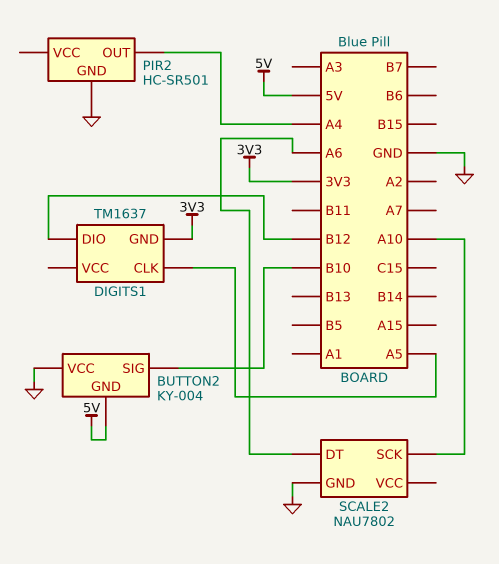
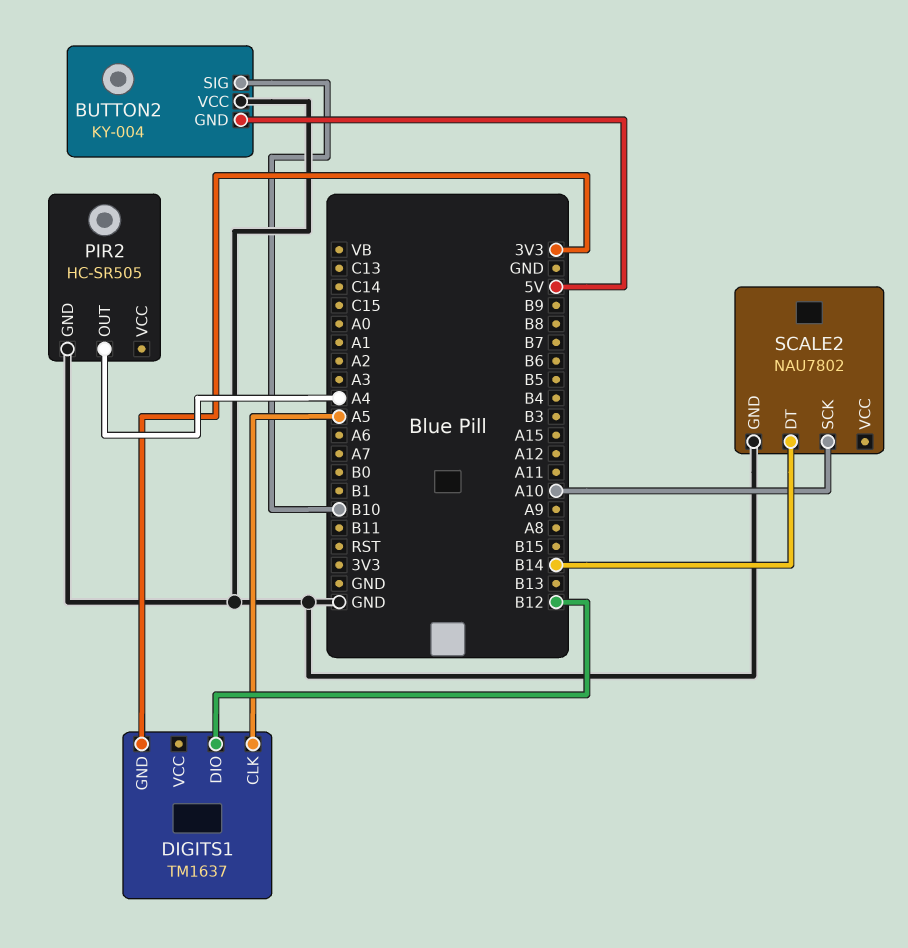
PIR2: HC-SR501 -> HC-SR505
SCALE2 pin DT: A6 -> B14

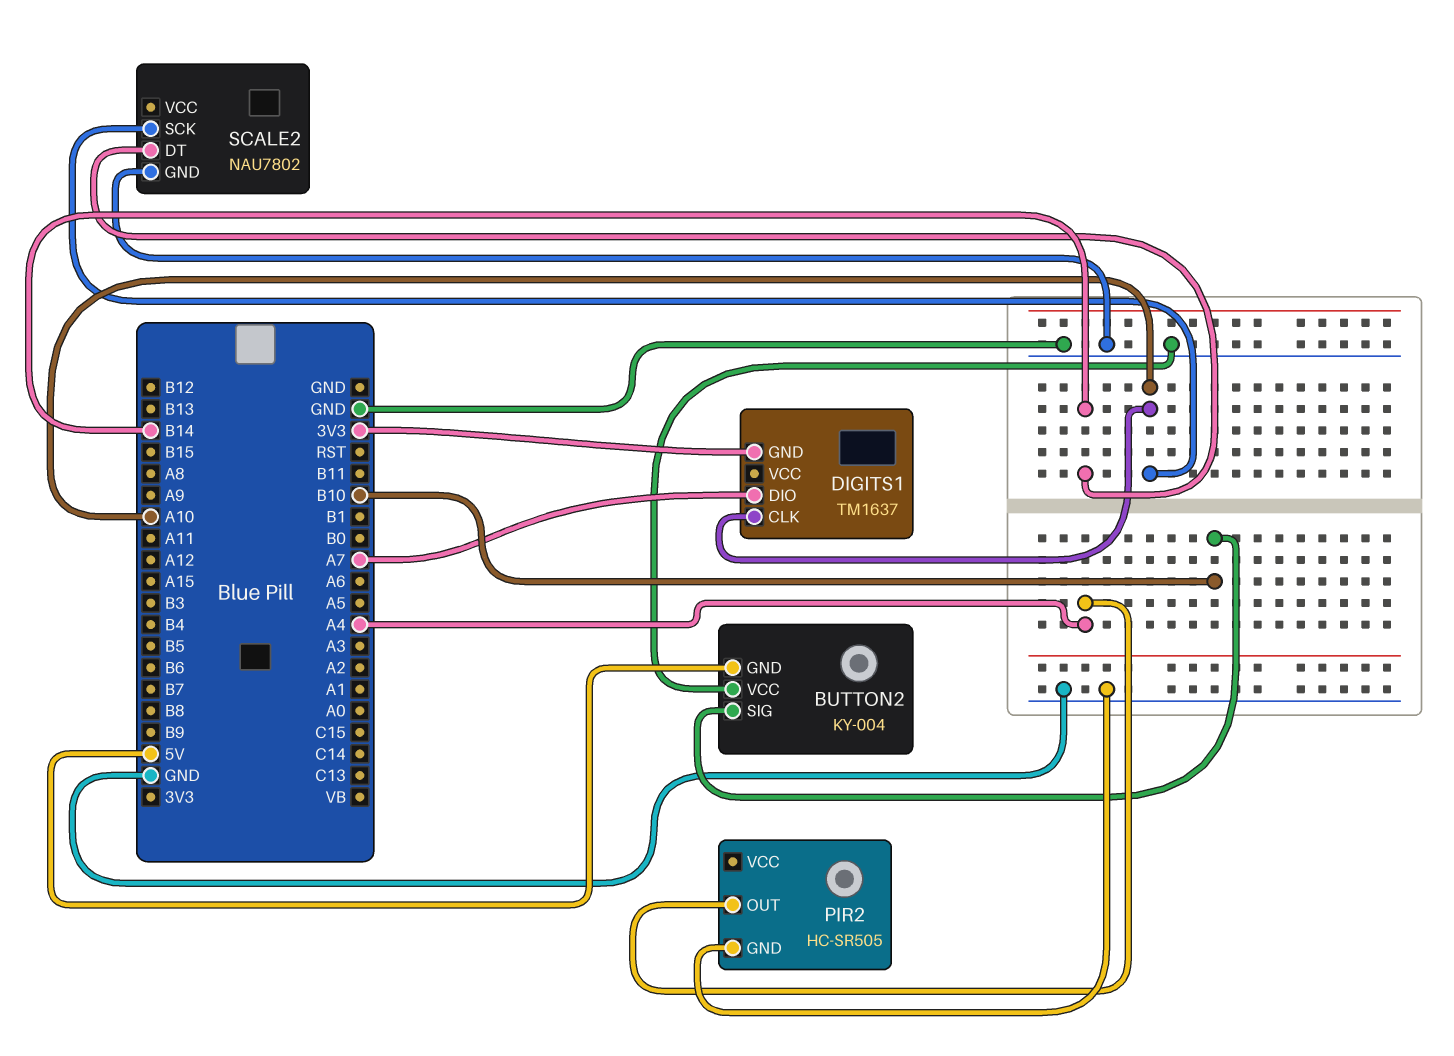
DIGITS1 pin CLK: A5 -> A10
DIGITS1 pin DIO: B12 -> A7

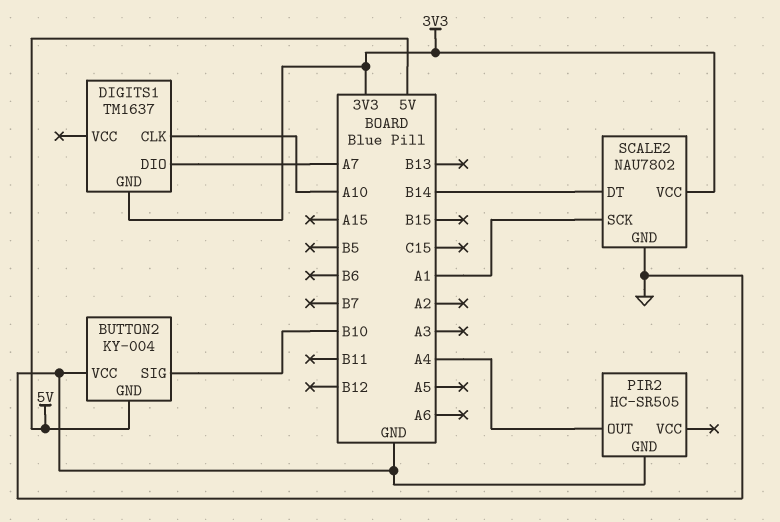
SCALE2 pin SCK: A10 -> A1
SCALE2 pin VCC: none -> 3V3

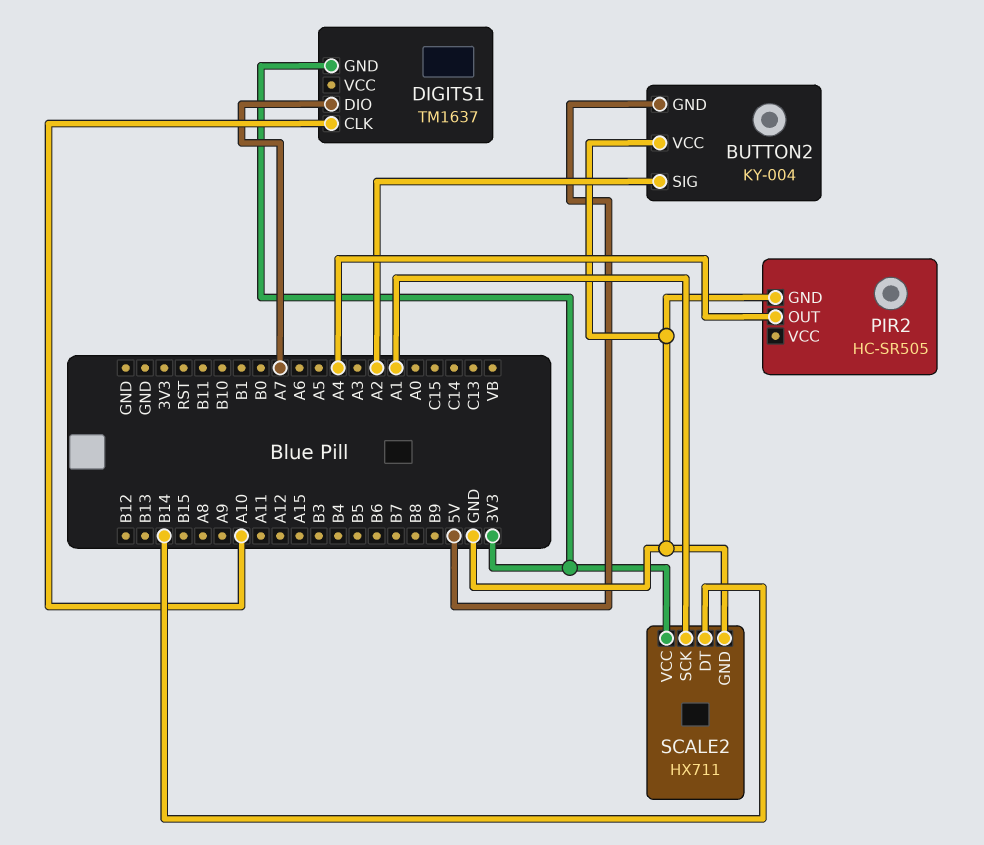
BUTTON2 pin SIG: B10 -> A2
SCALE2: NAU7802 -> HX711

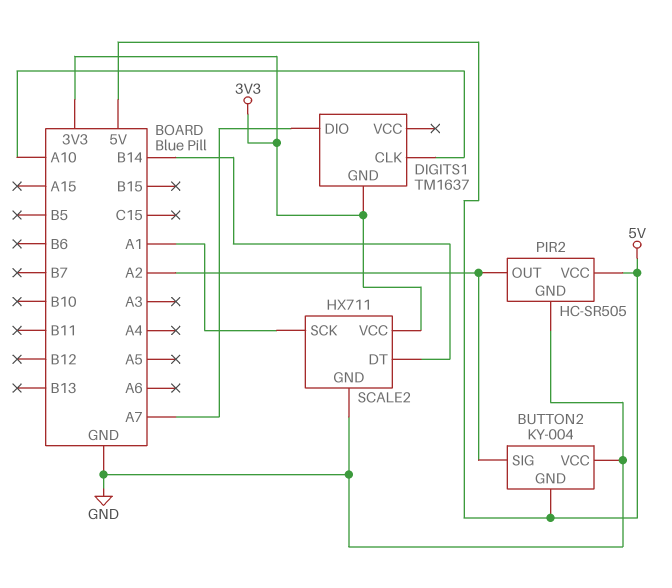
PIR2 pin OUT: A4 -> A2
PIR2 pin VCC: none -> 5V

